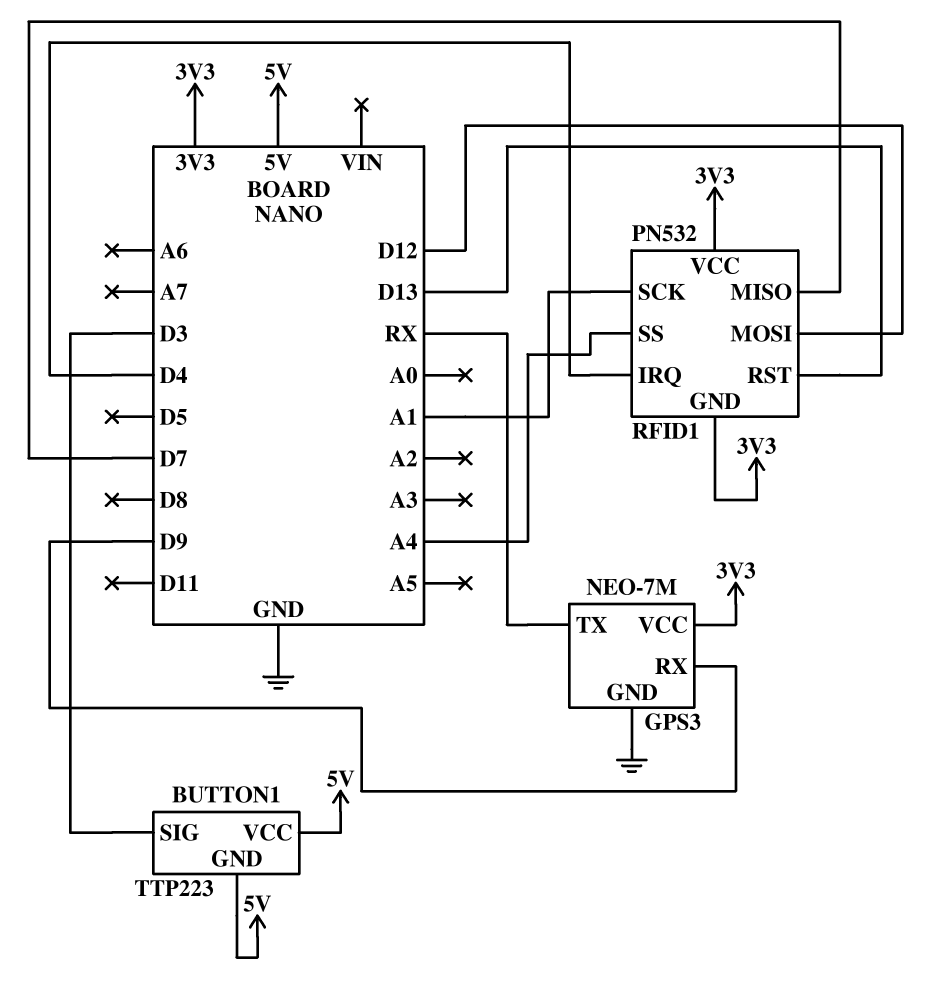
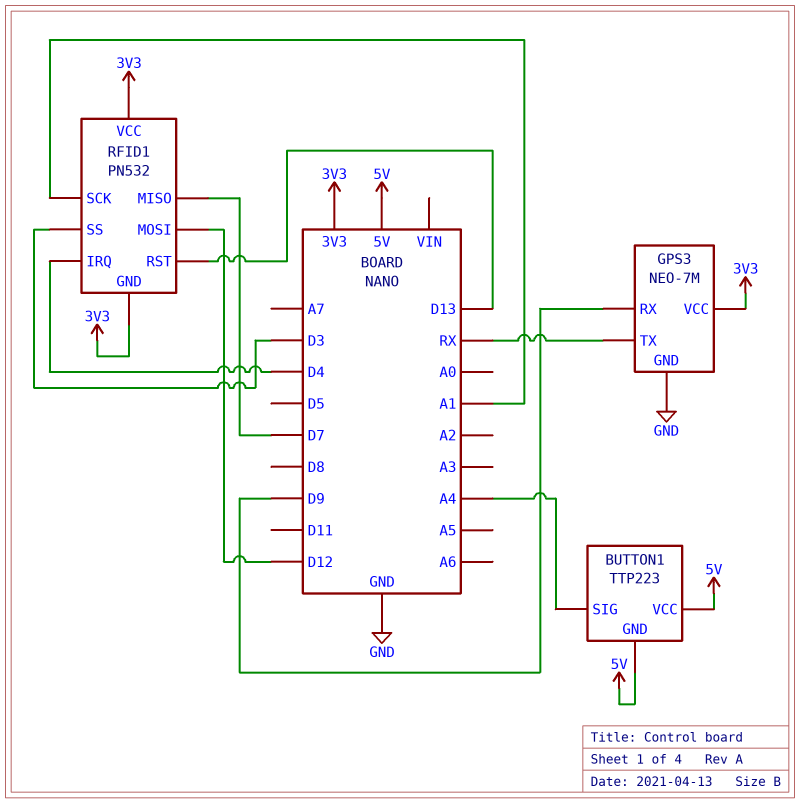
BUTTON1 pin SIG: D3 -> A4
RFID1 pin SS: A4 -> D3

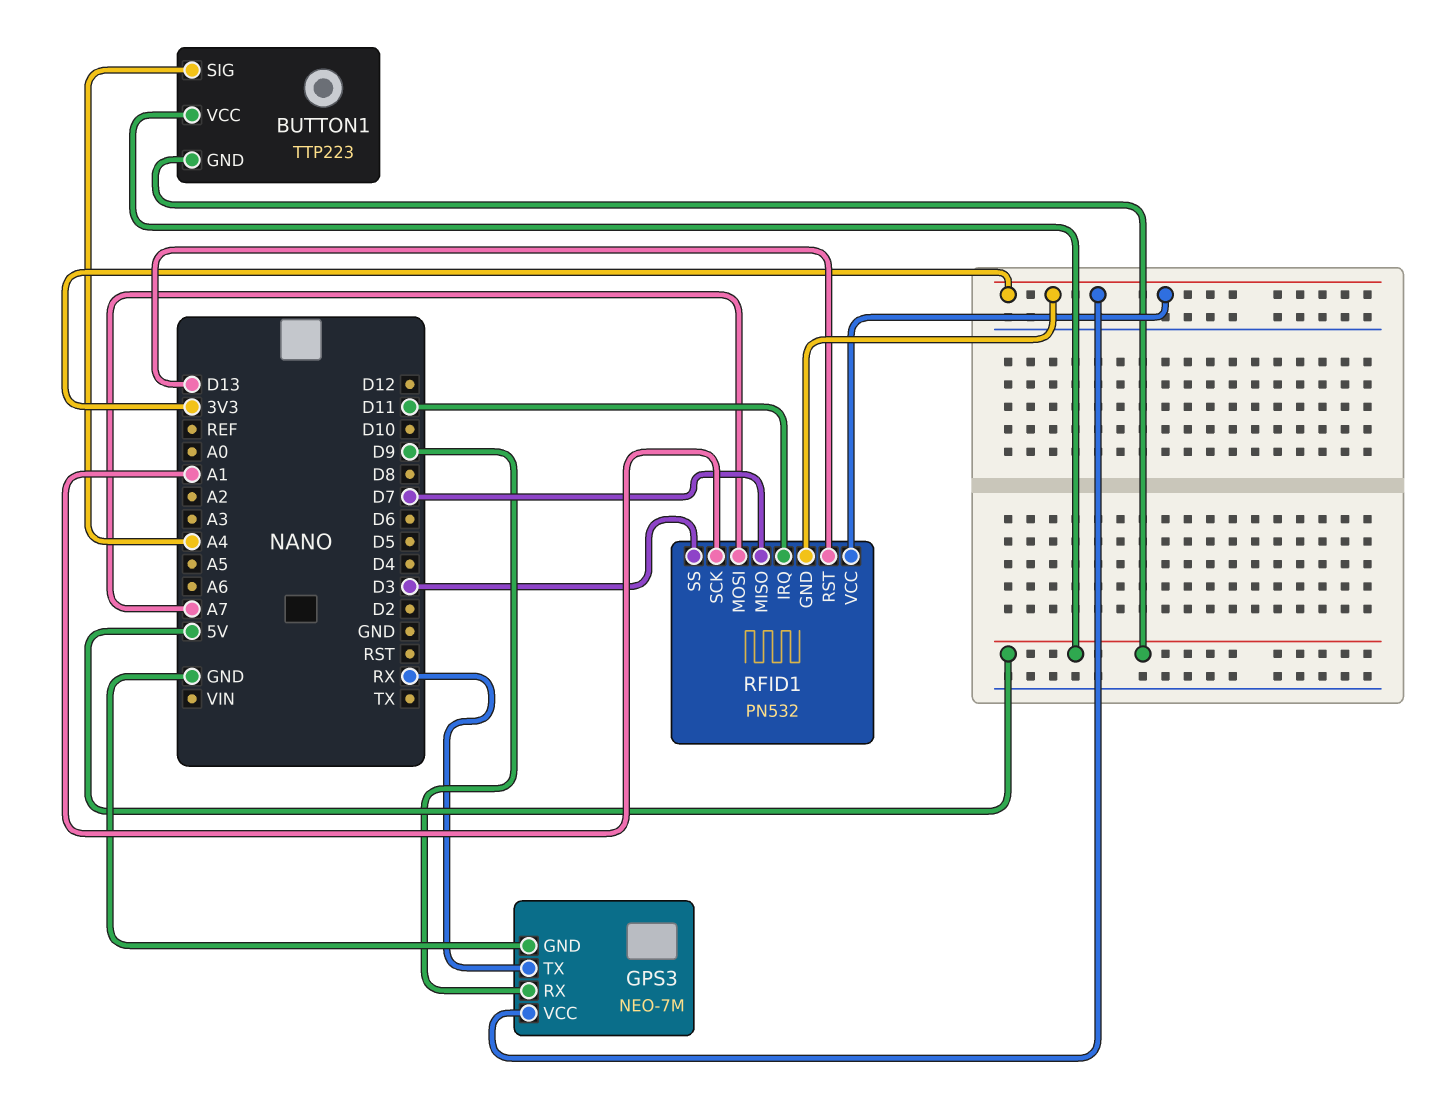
RFID1 pin IRQ: D4 -> D11
RFID1 pin MOSI: D12 -> A7

